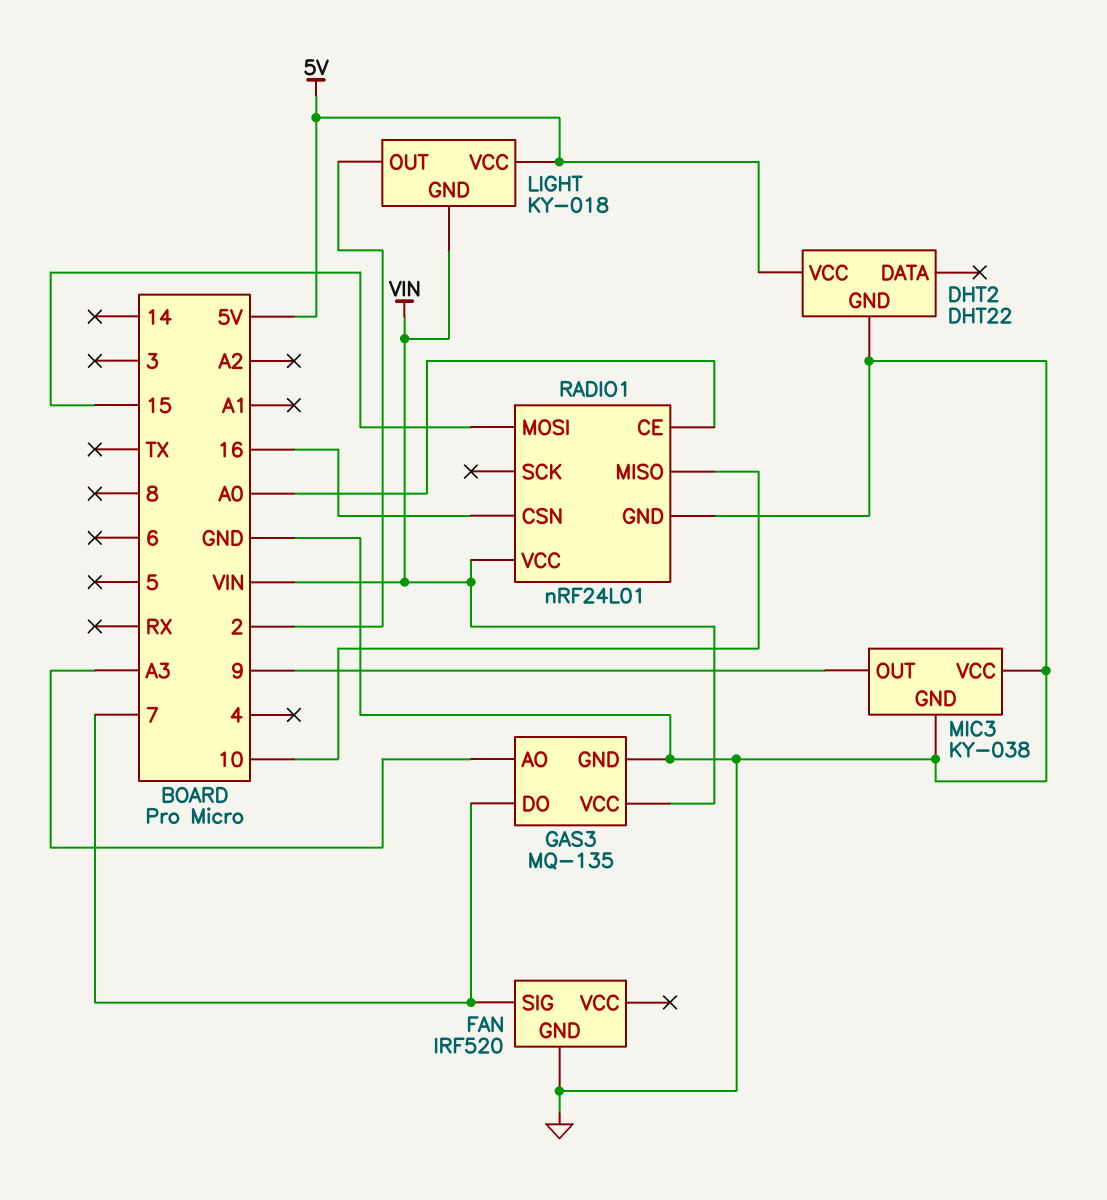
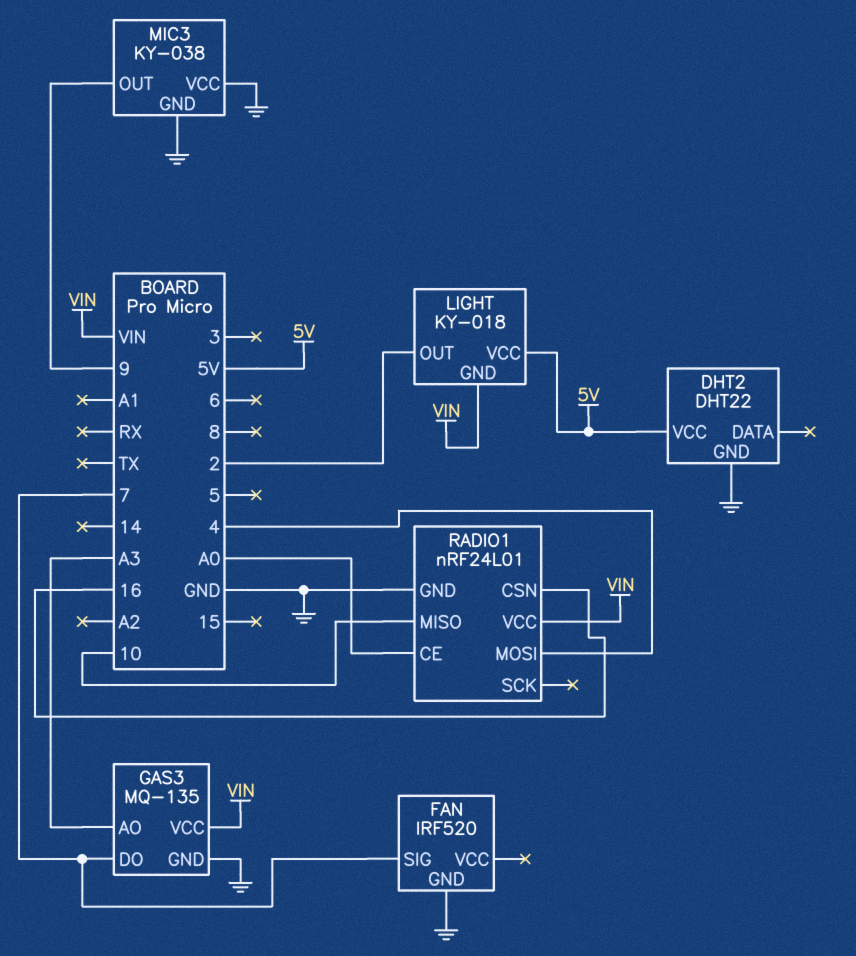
RADIO1 pin MOSI: 15 -> 4

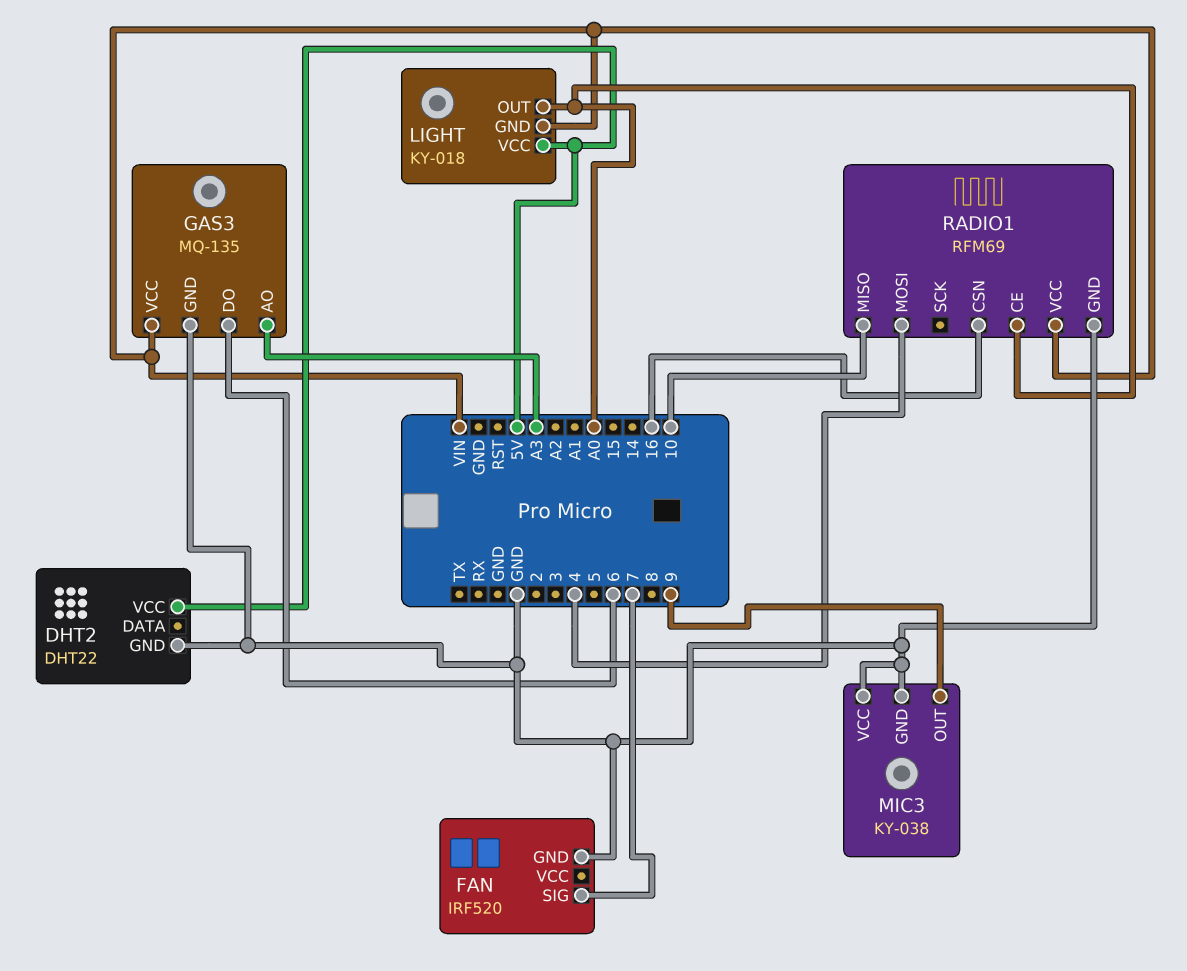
GAS3 pin DO: 7 -> 6
LIGHT pin OUT: 2 -> A0
RADIO1: nRF24L01 -> RFM69

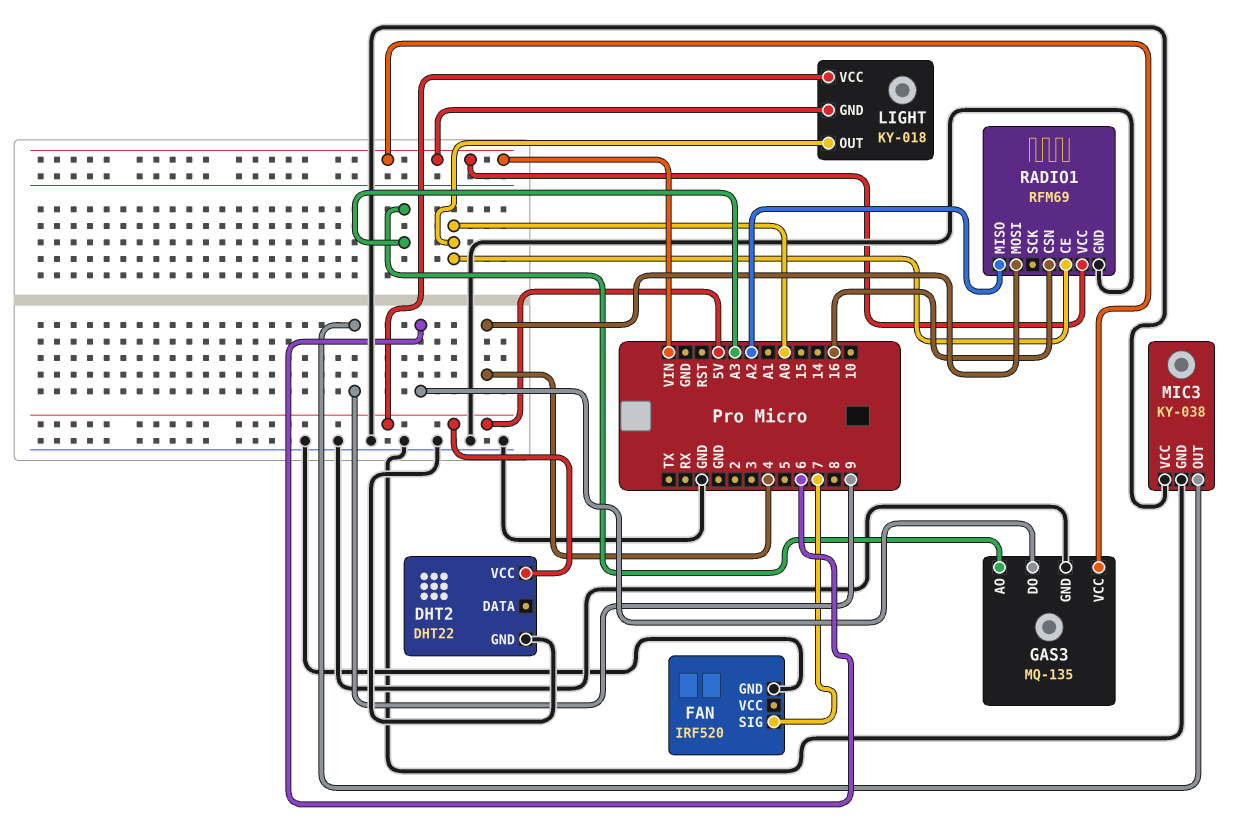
RADIO1 pin MISO: 10 -> A2

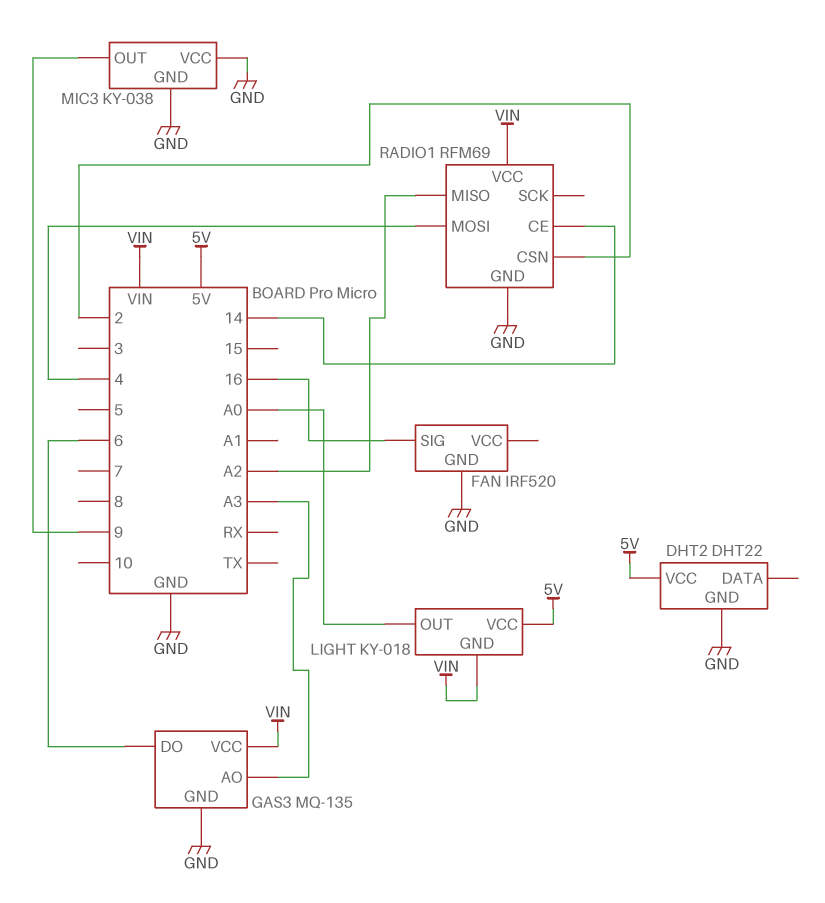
FAN pin SIG: 7 -> 16
RADIO1 pin CE: A0 -> 14
RADIO1 pin CSN: 16 -> 2

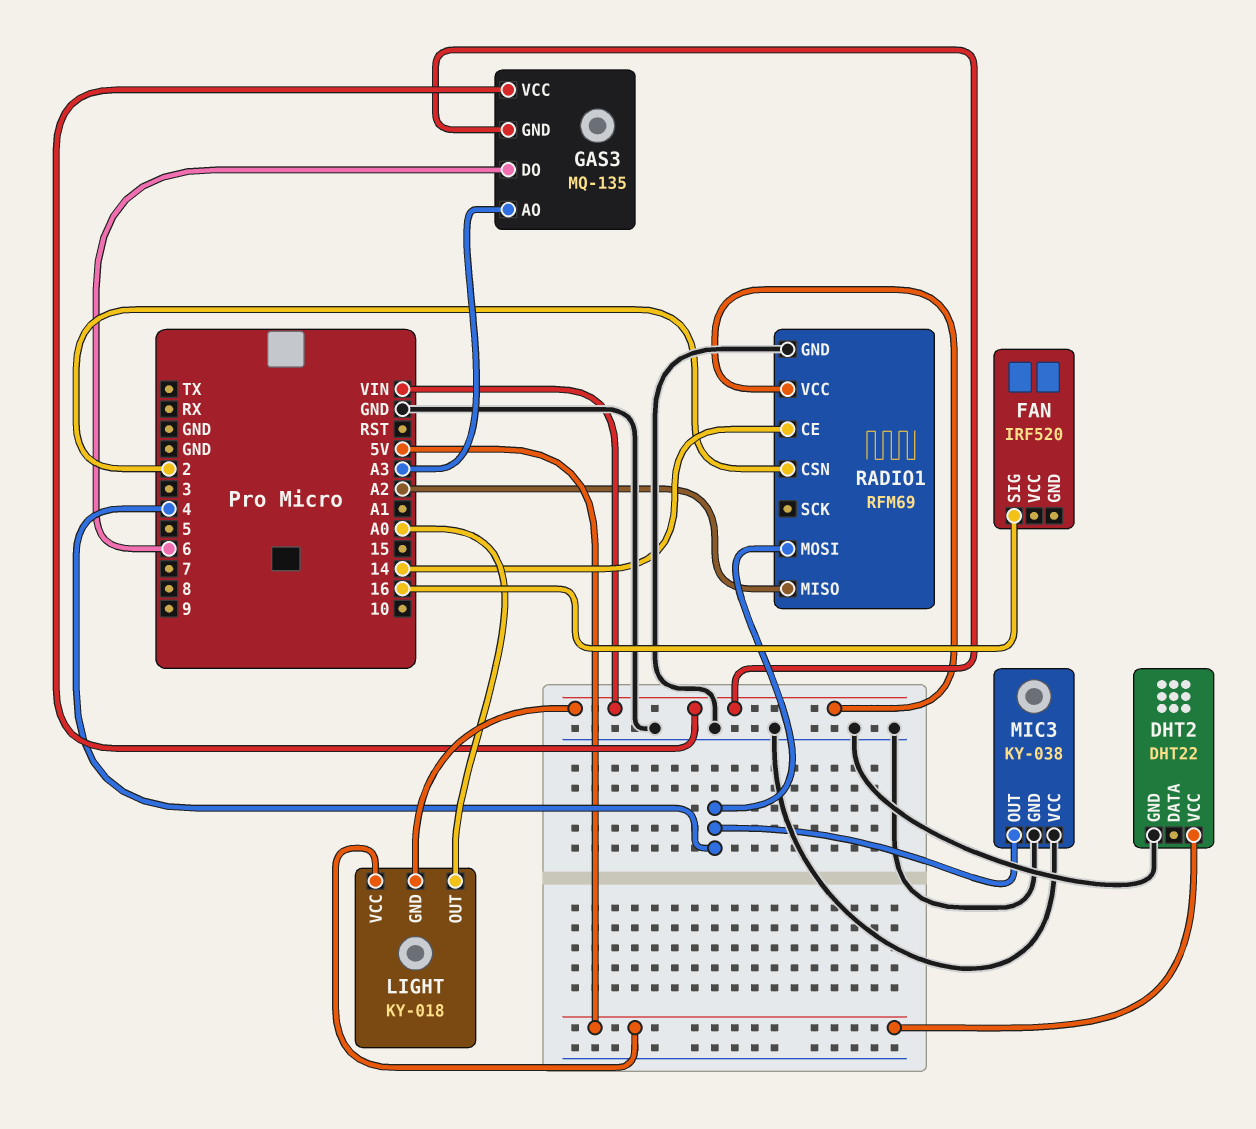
FAN pin GND: GND -> none
GAS3 pin GND: GND -> VIN
MIC3 pin OUT: 9 -> 4

